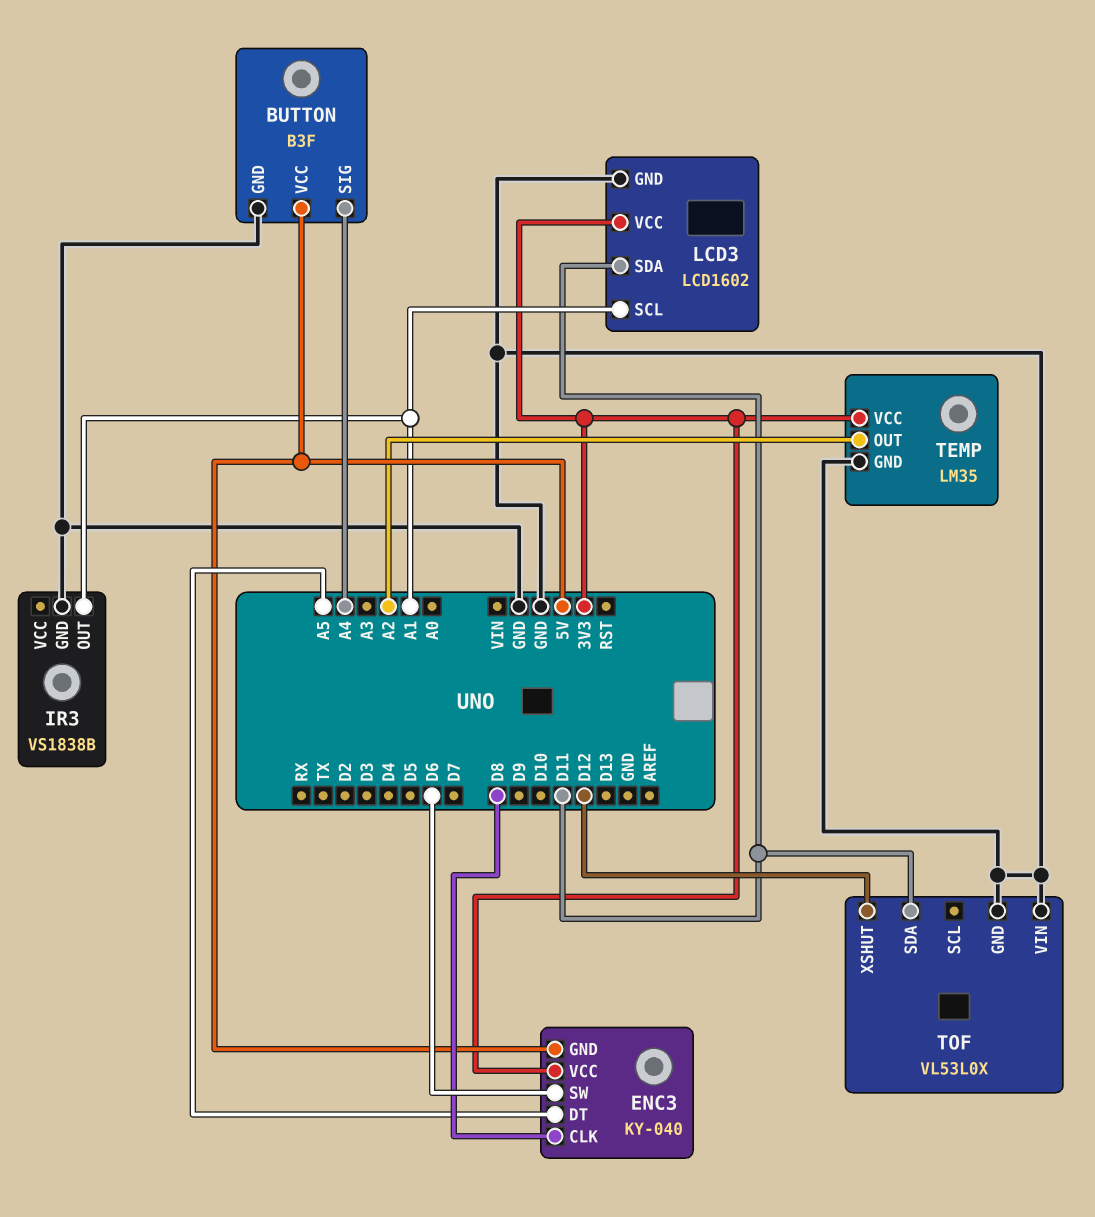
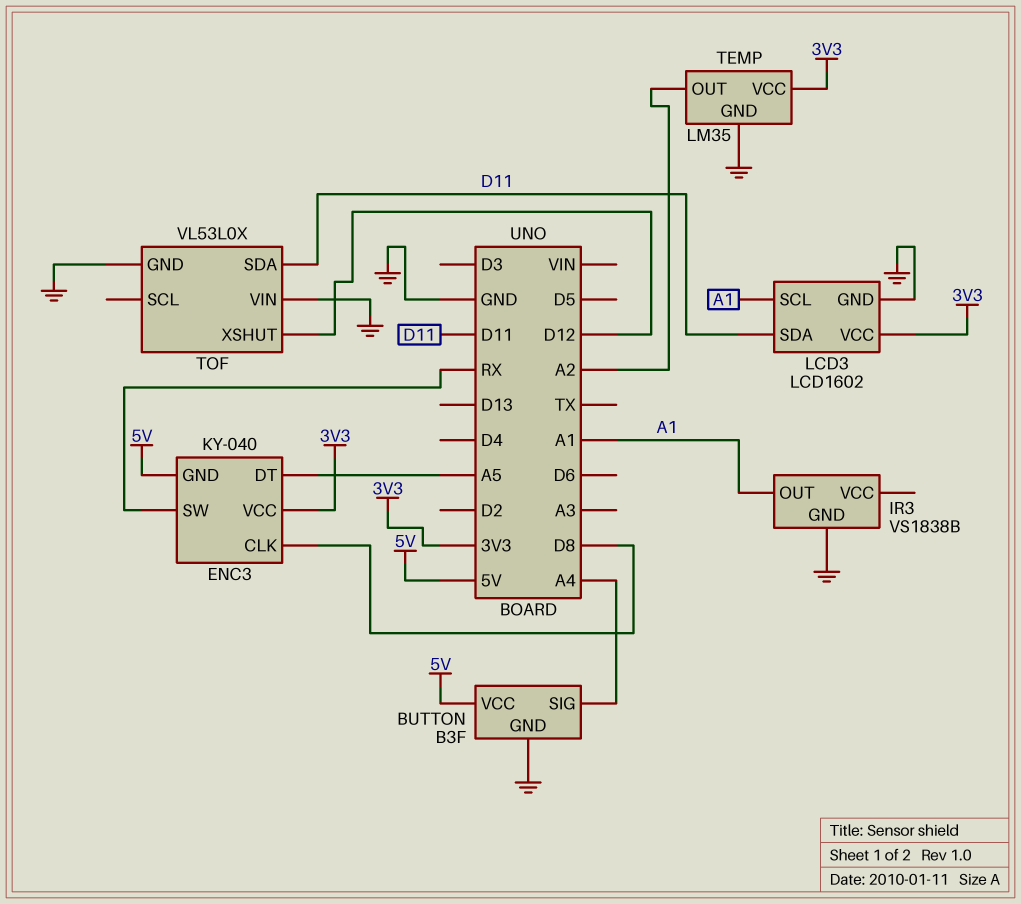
ENC3 pin SW: D6 -> RX

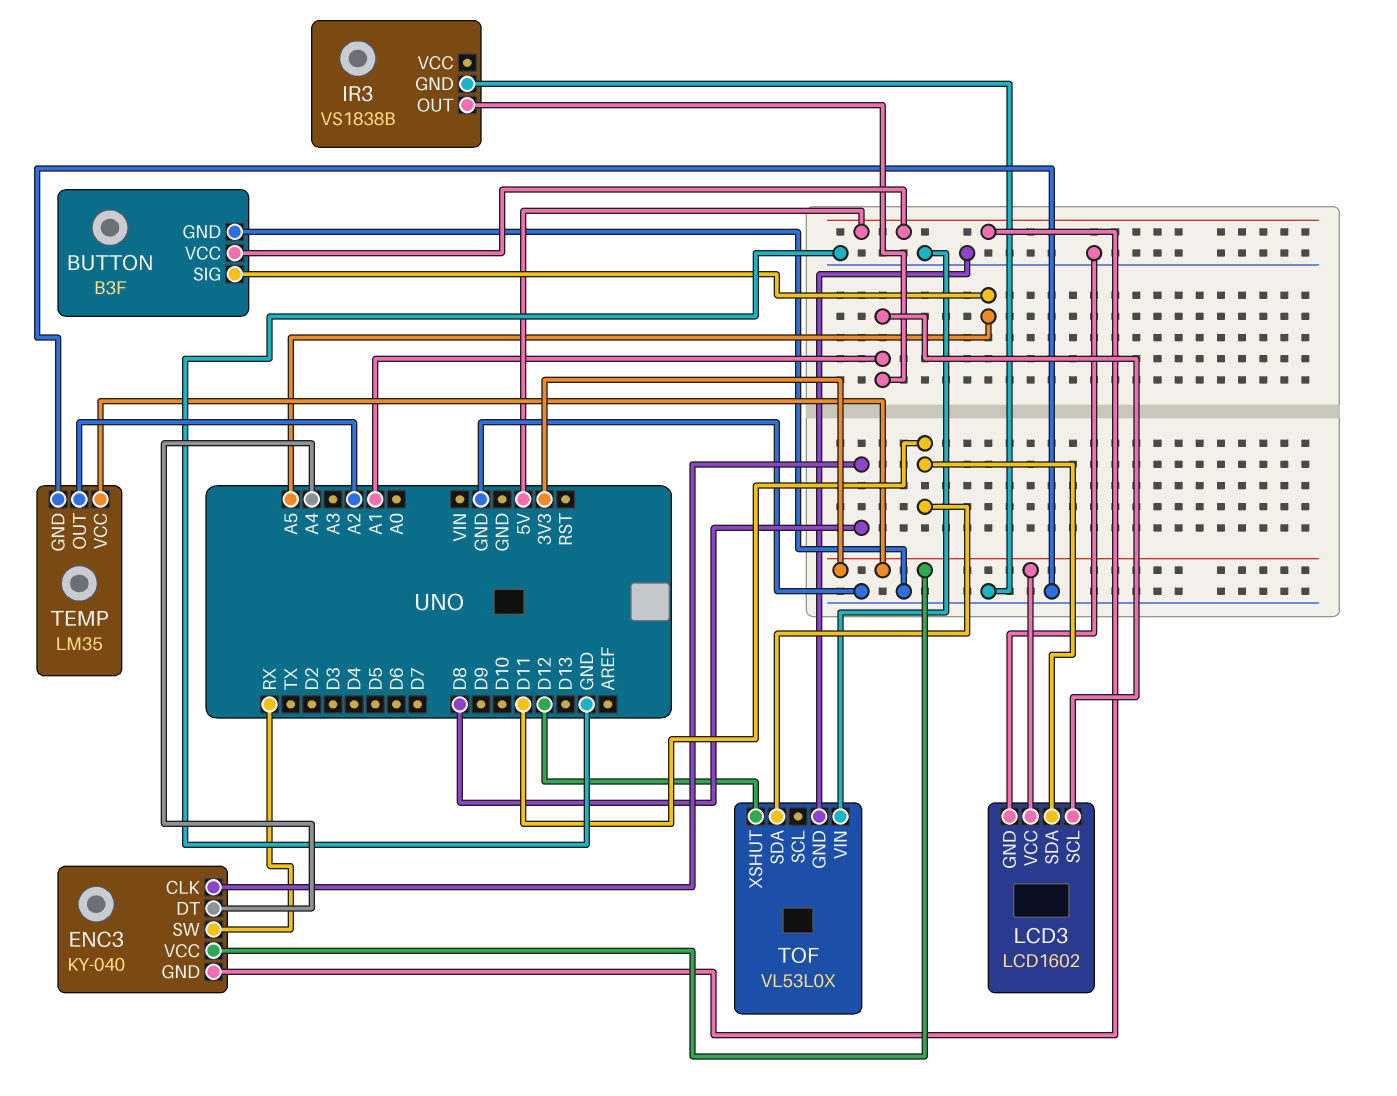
BUTTON pin SIG: A4 -> A5
ENC3 pin DT: A5 -> A4

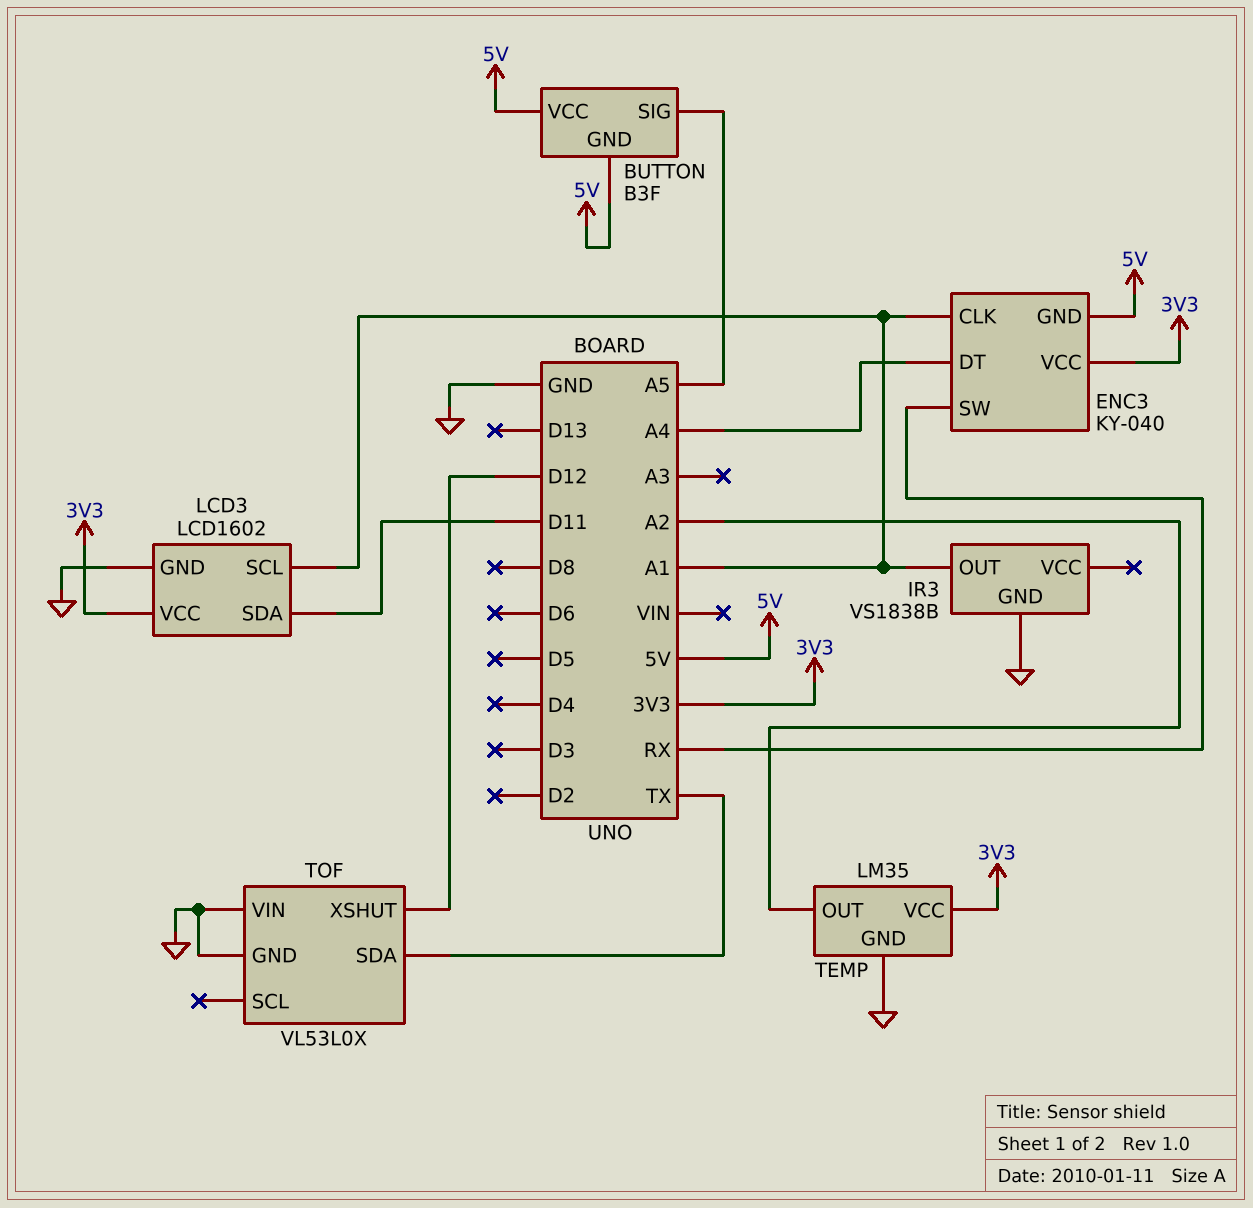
BUTTON pin GND: GND -> 5V
ENC3 pin CLK: D8 -> A1
TOF pin SDA: D11 -> TX

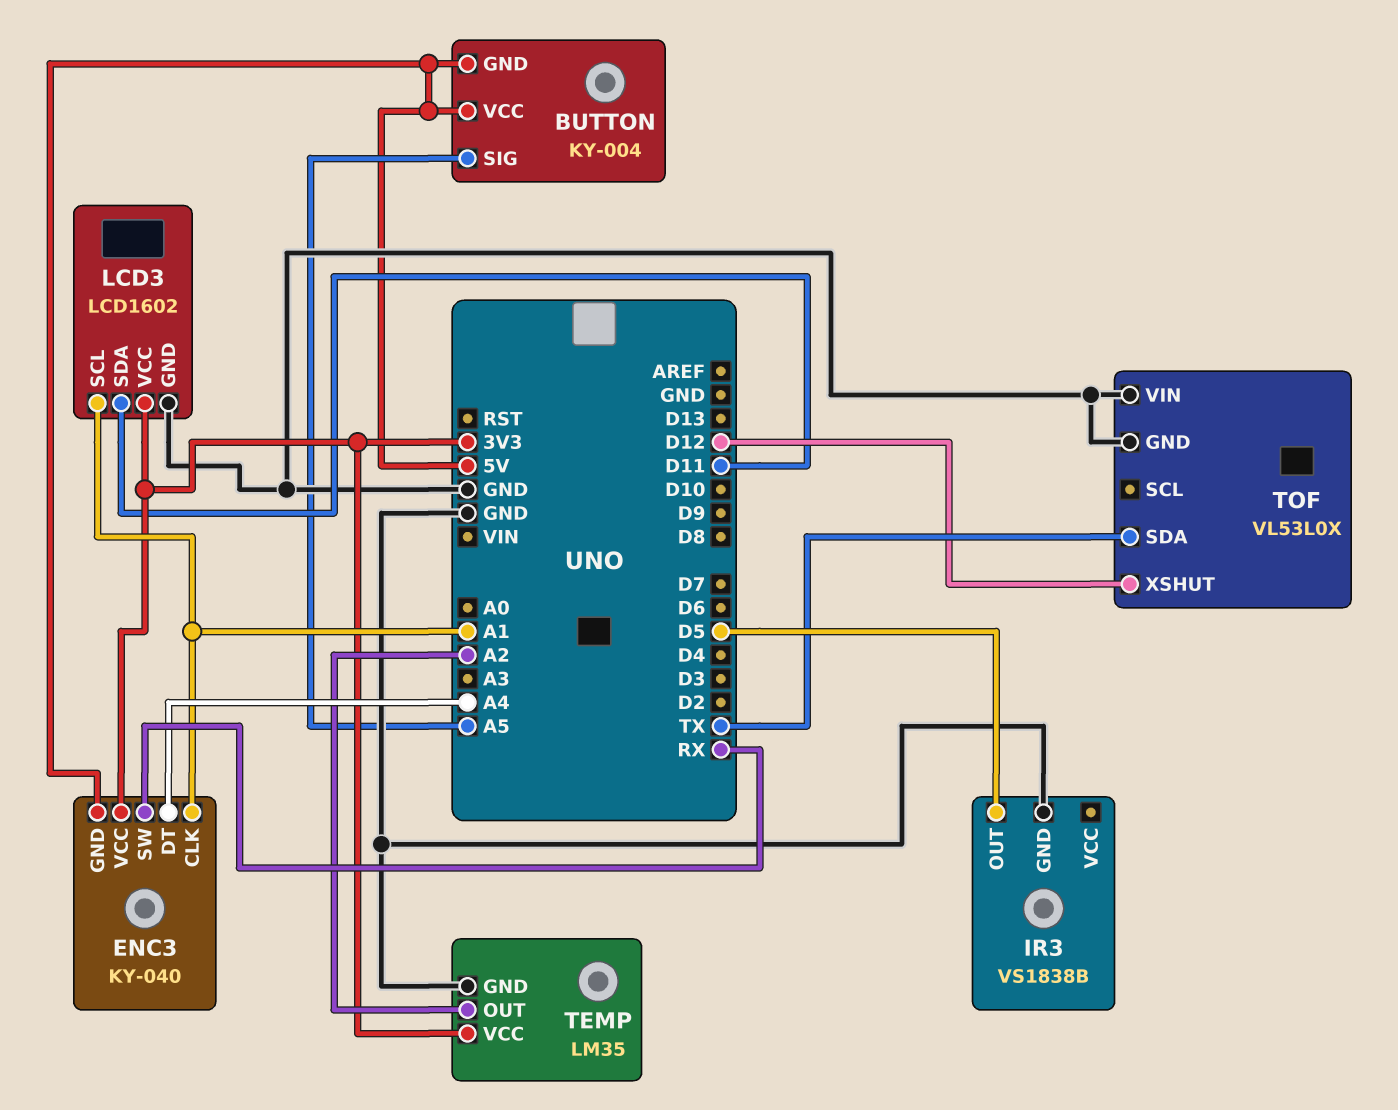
BUTTON: B3F -> KY-004
IR3 pin OUT: A1 -> D5

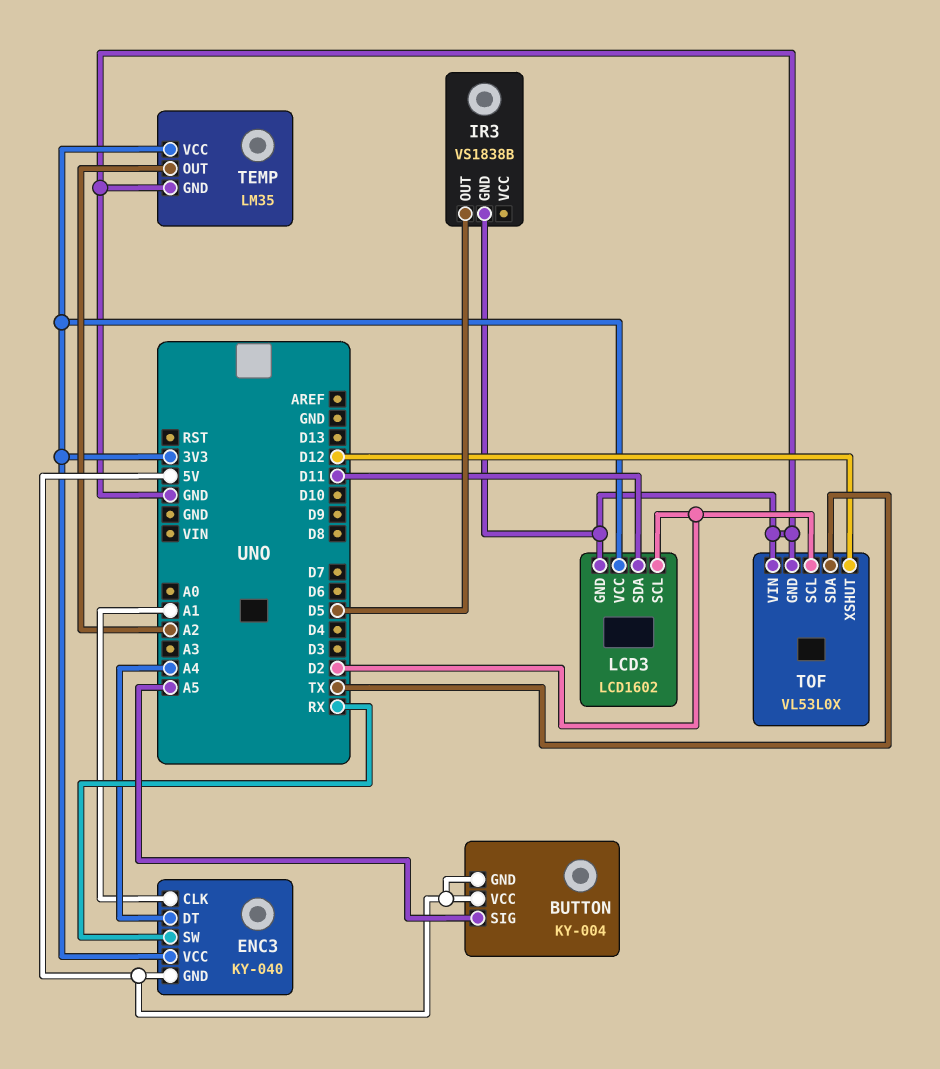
LCD3 pin SCL: A1 -> D2
TOF pin SCL: none -> D2

